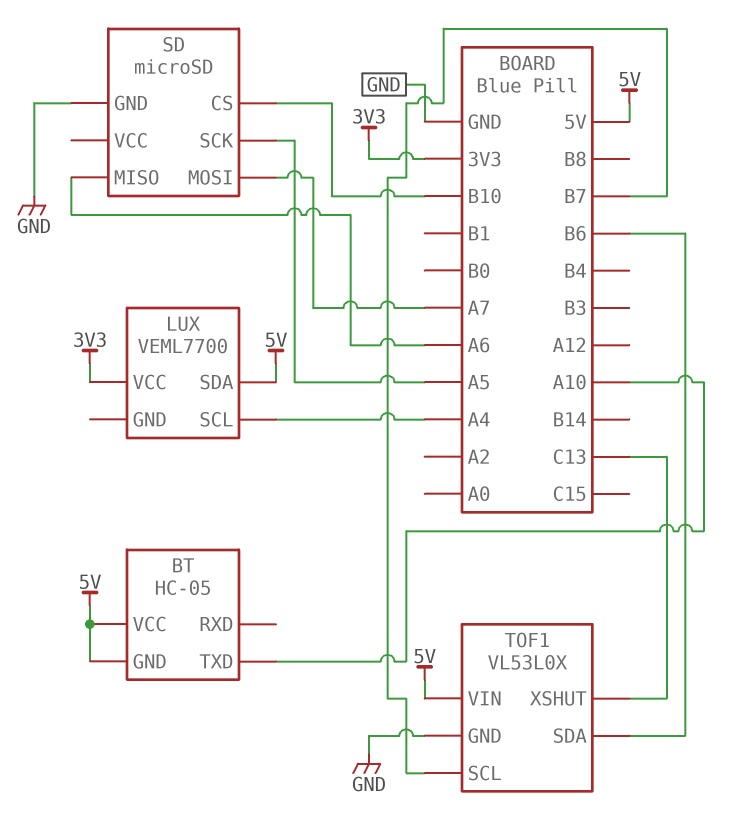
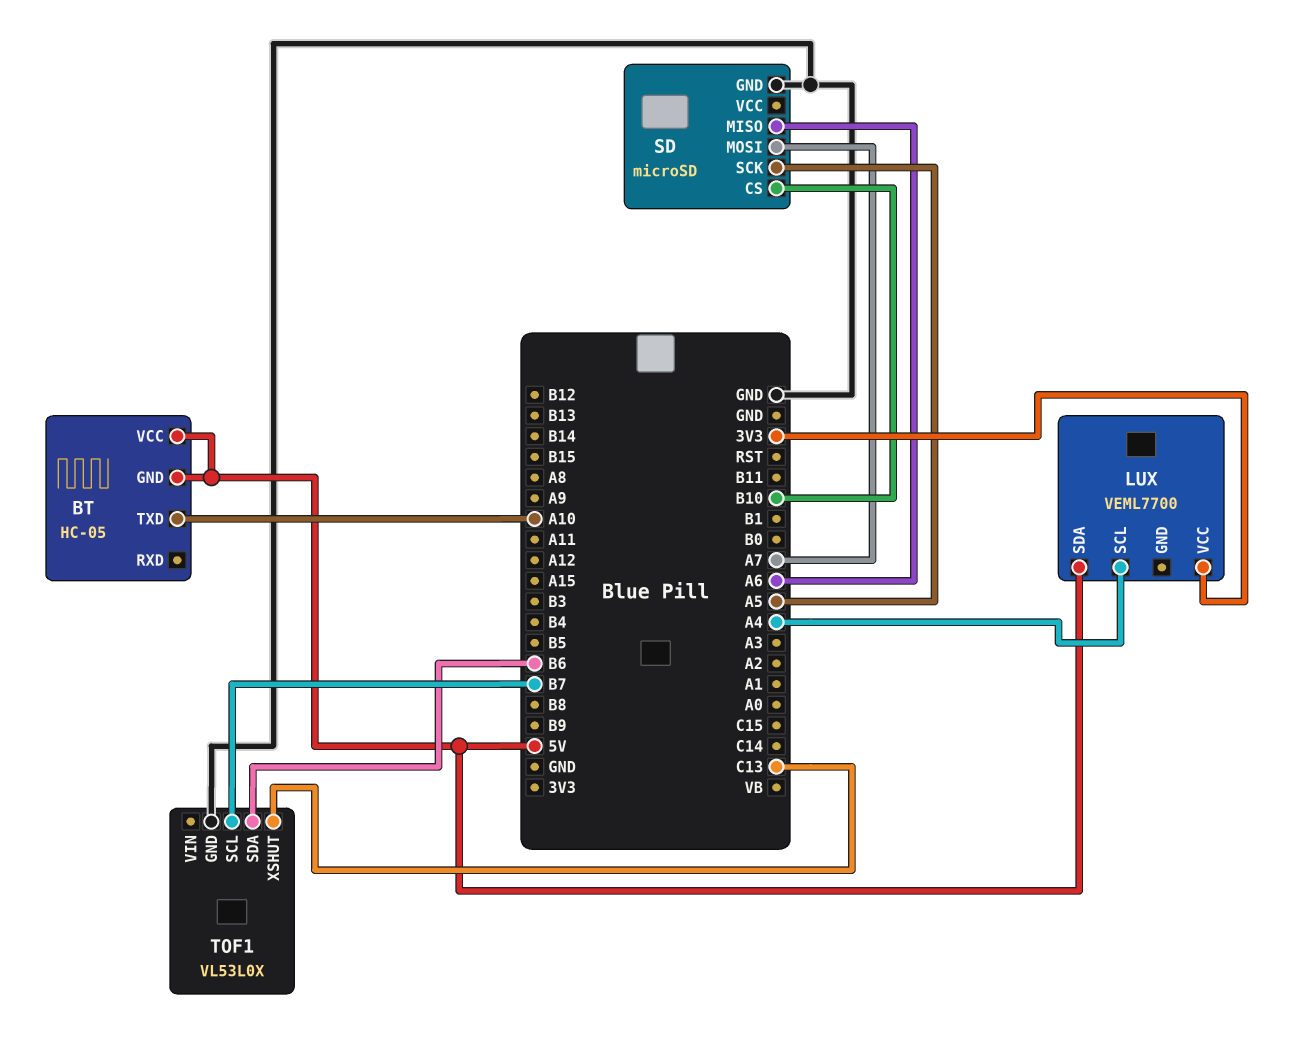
TOF1 pin VIN: 5V -> none

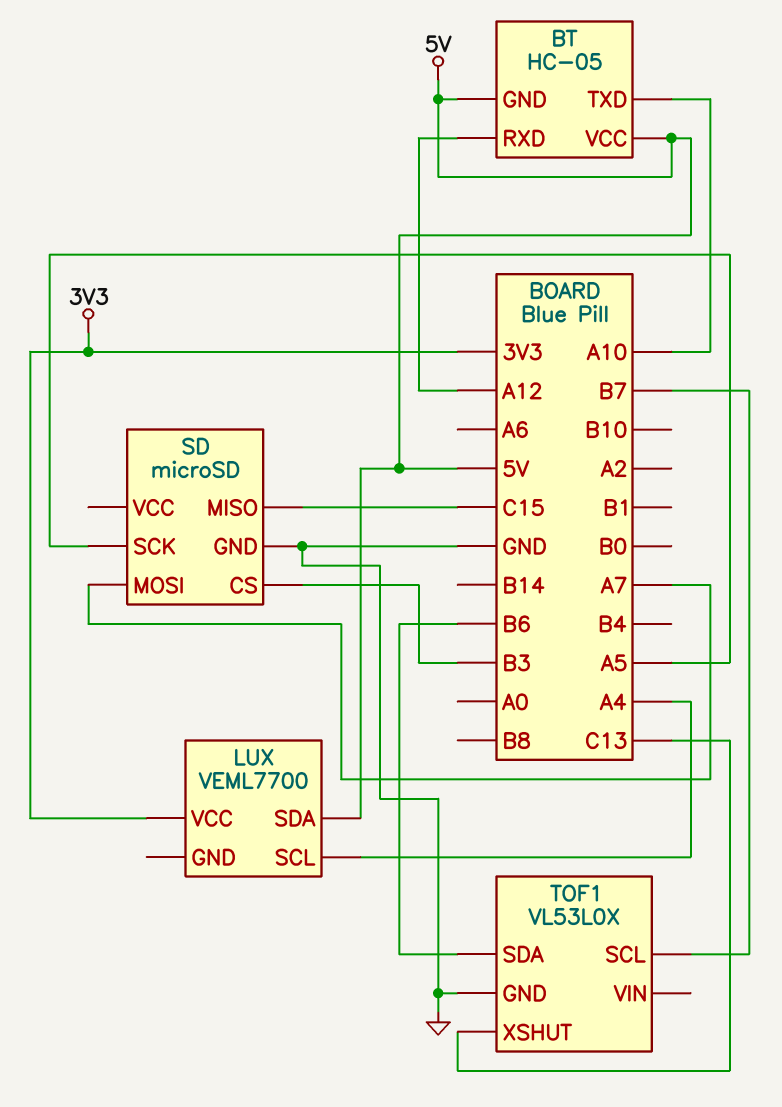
BT pin RXD: none -> A12
SD pin CS: B10 -> B3
SD pin MISO: A6 -> C15

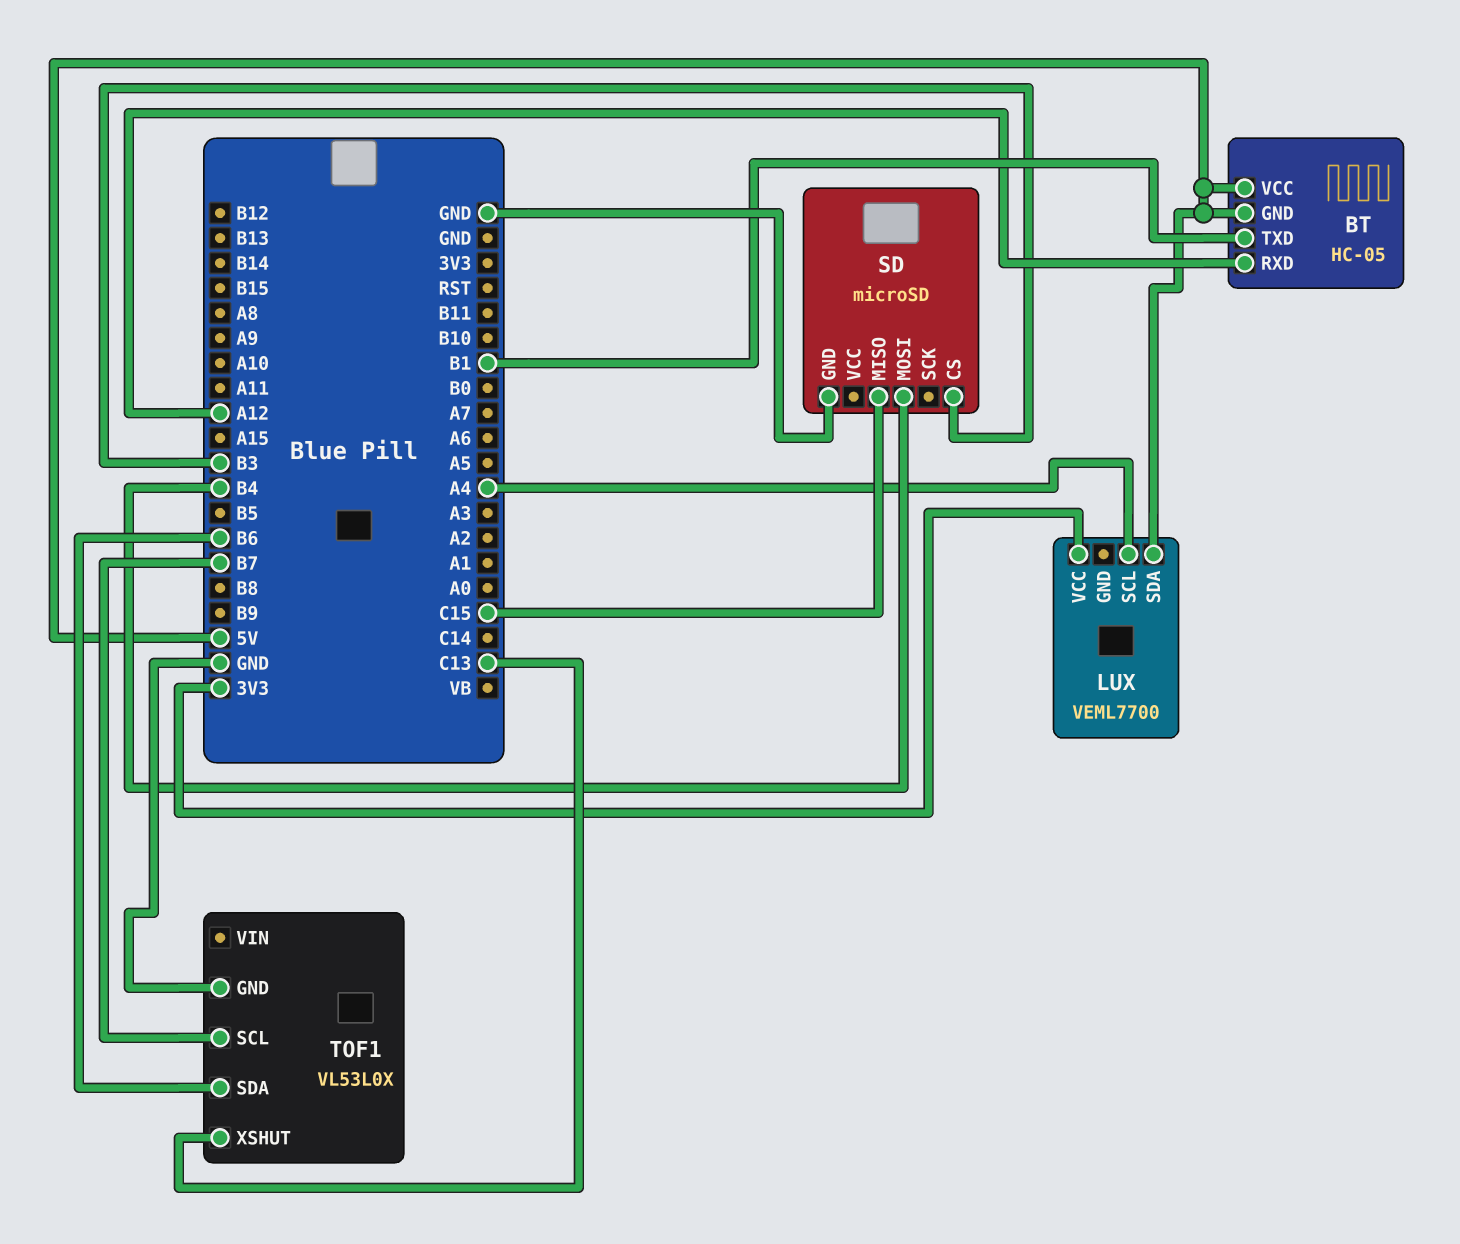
BT pin TXD: A10 -> B1
SD pin MOSI: A7 -> B4
SD pin SCK: A5 -> none

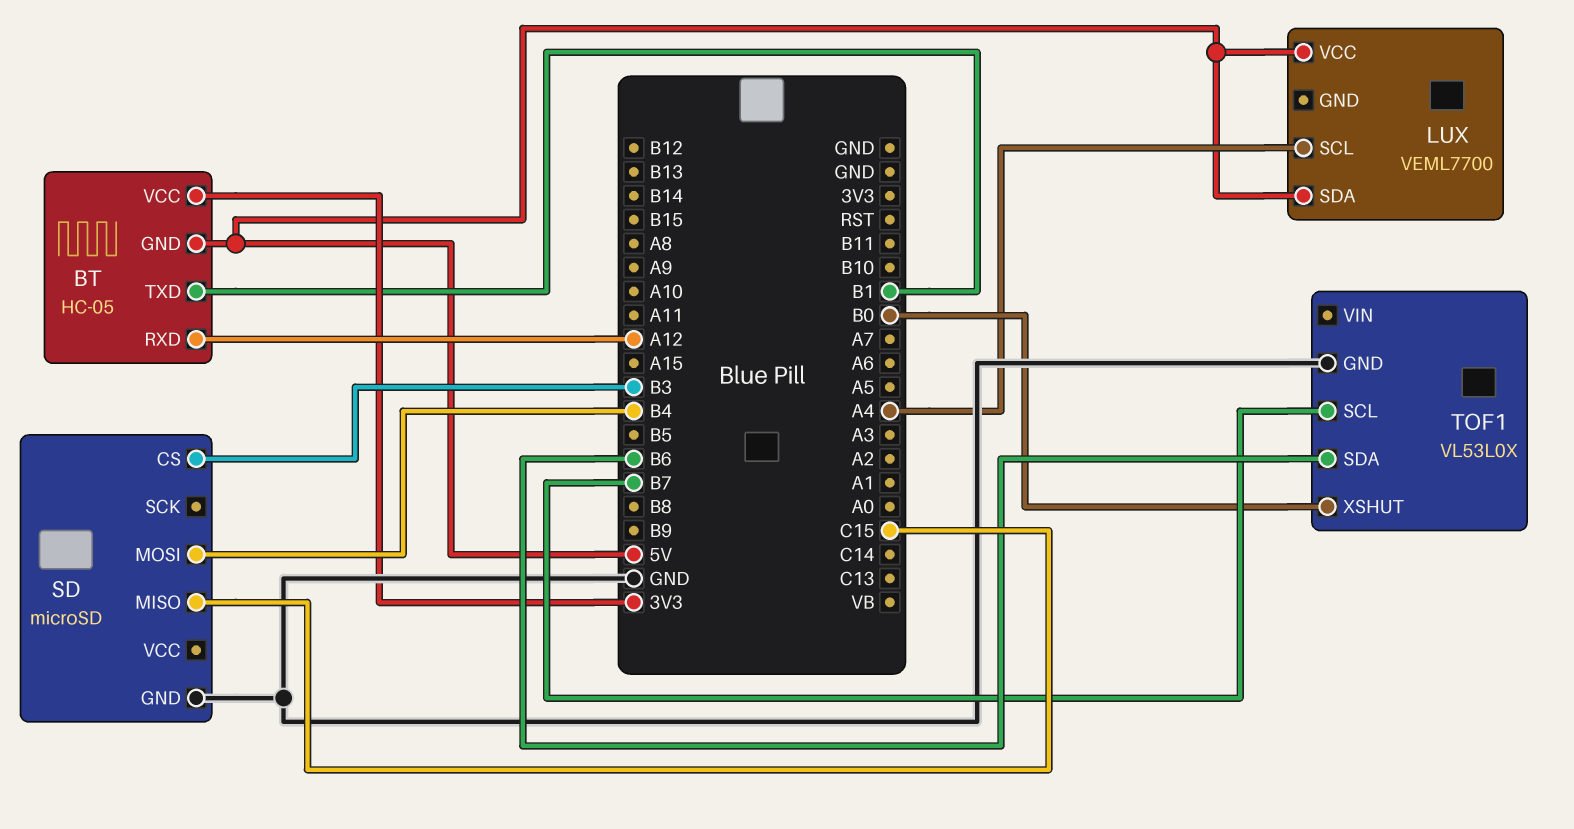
BT pin VCC: 5V -> 3V3
LUX pin VCC: 3V3 -> 5V
TOF1 pin XSHUT: C13 -> B0

